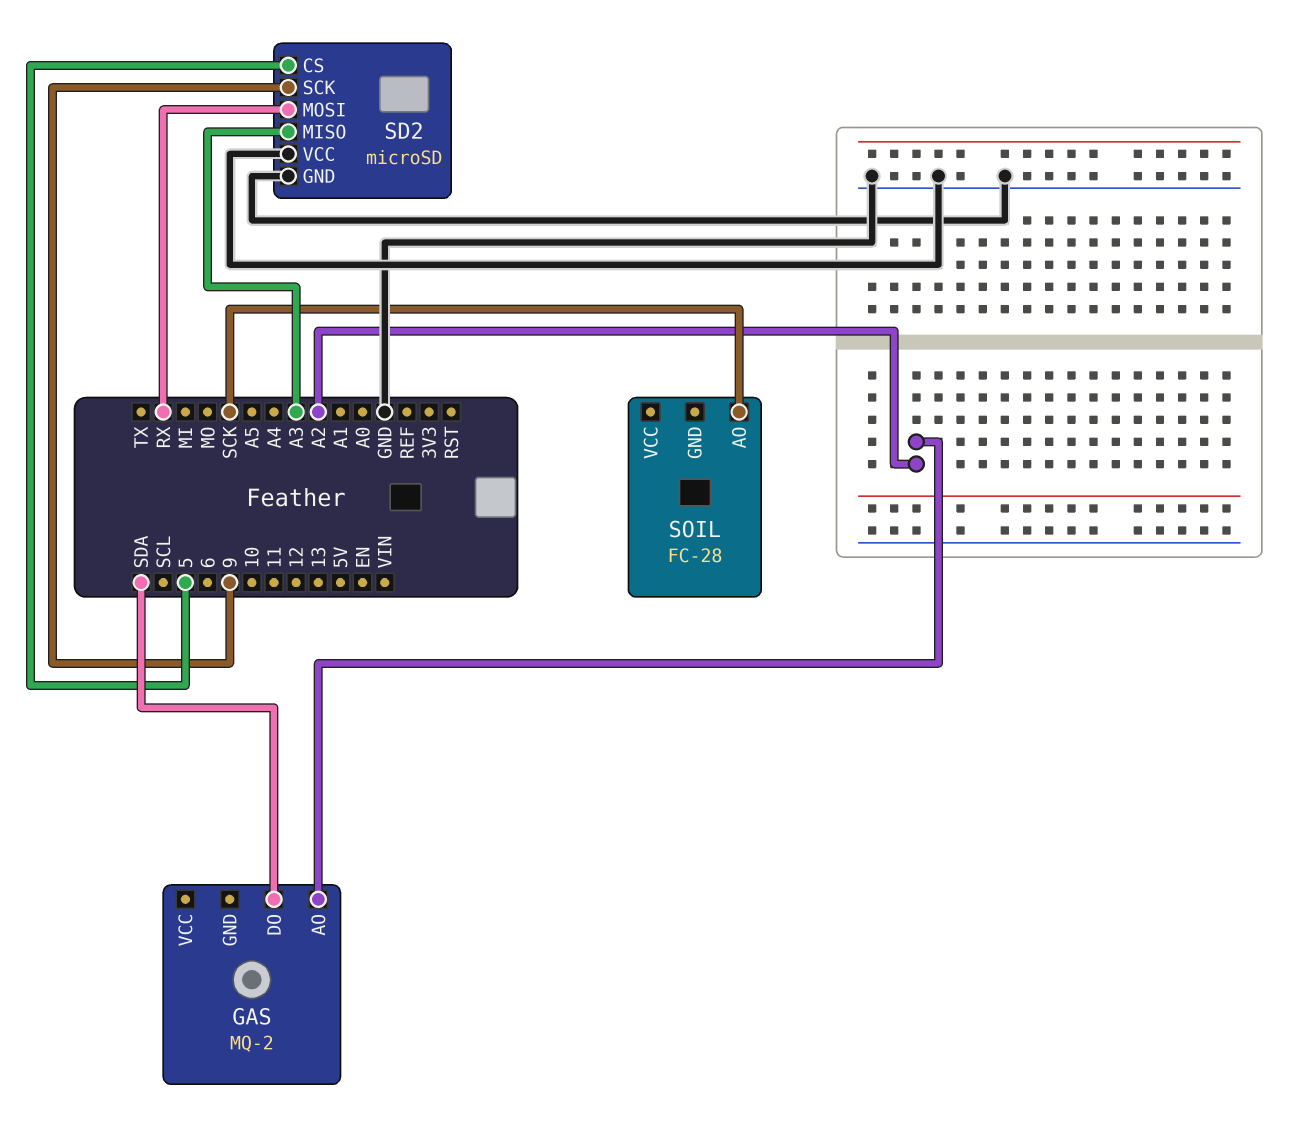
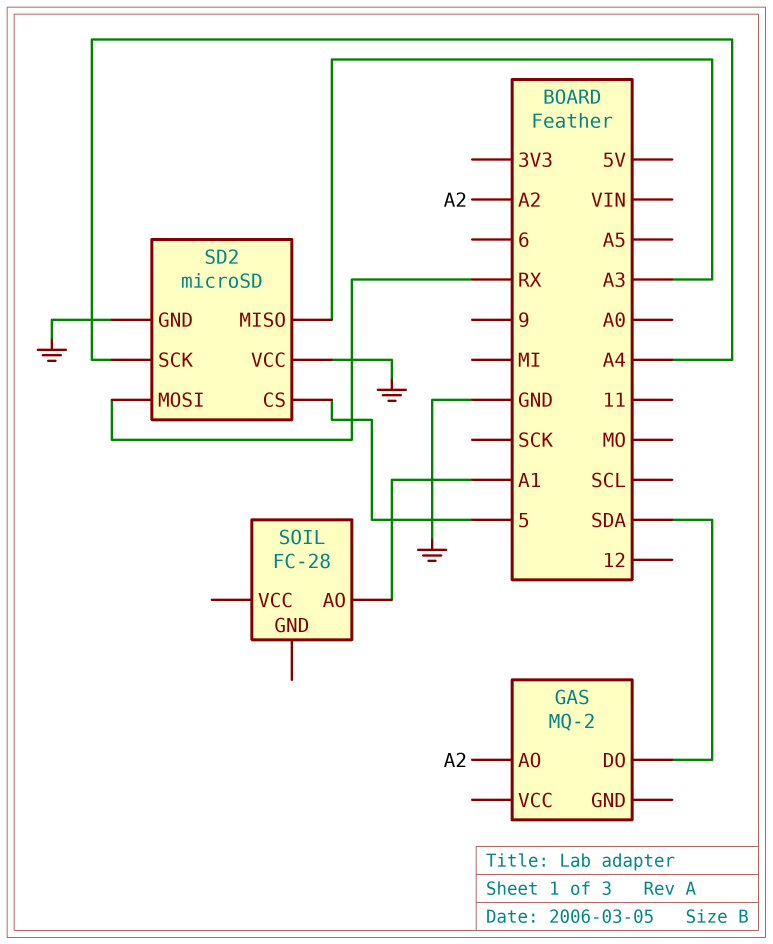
SD2 pin SCK: 9 -> A4
SOIL pin AO: SCK -> A1

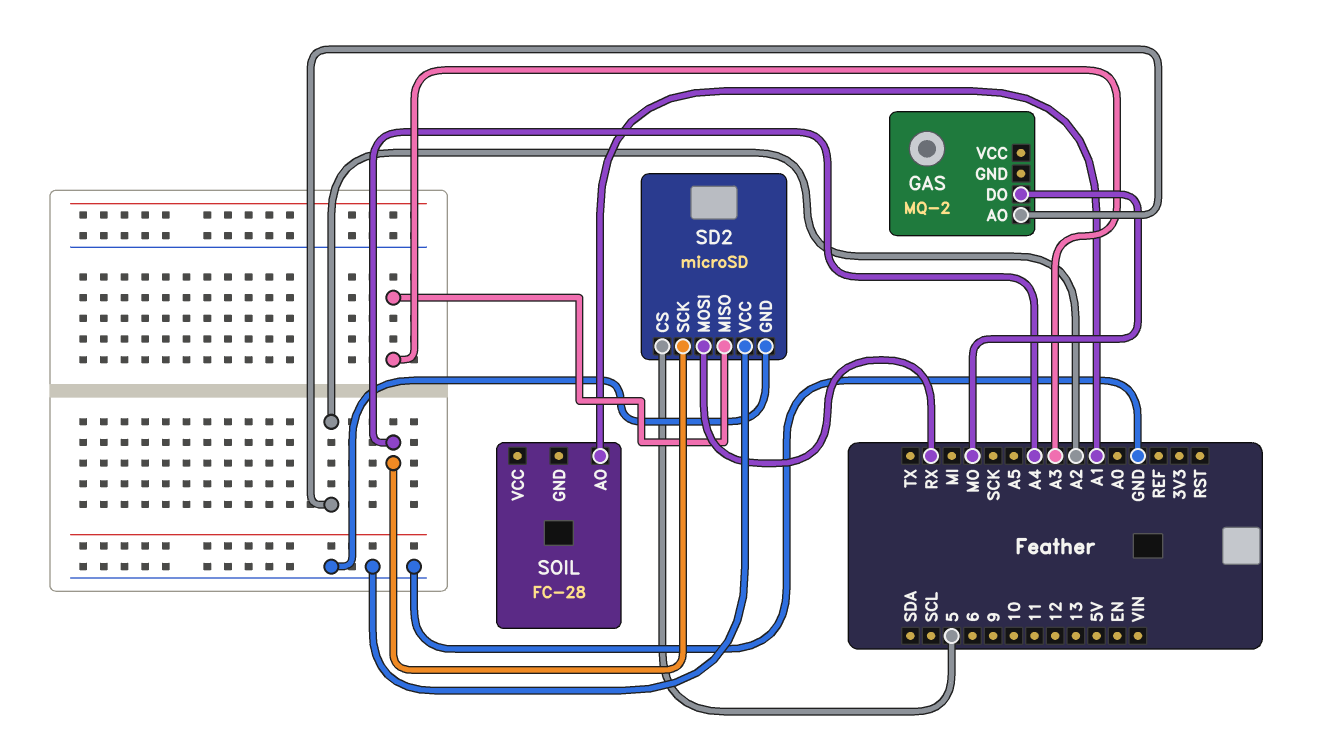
GAS pin DO: SDA -> MO

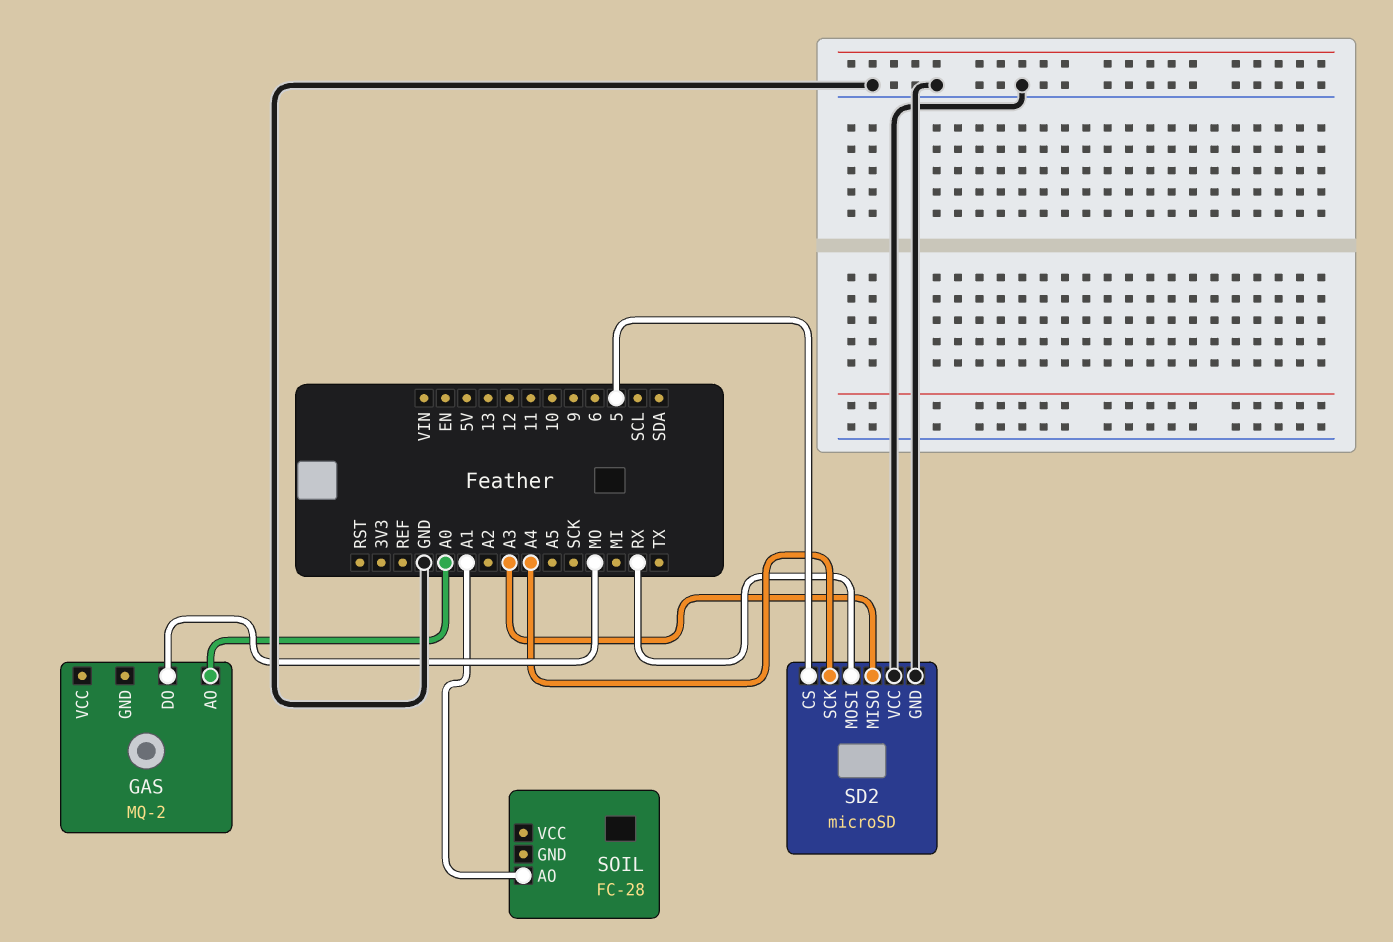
GAS pin AO: A2 -> A0

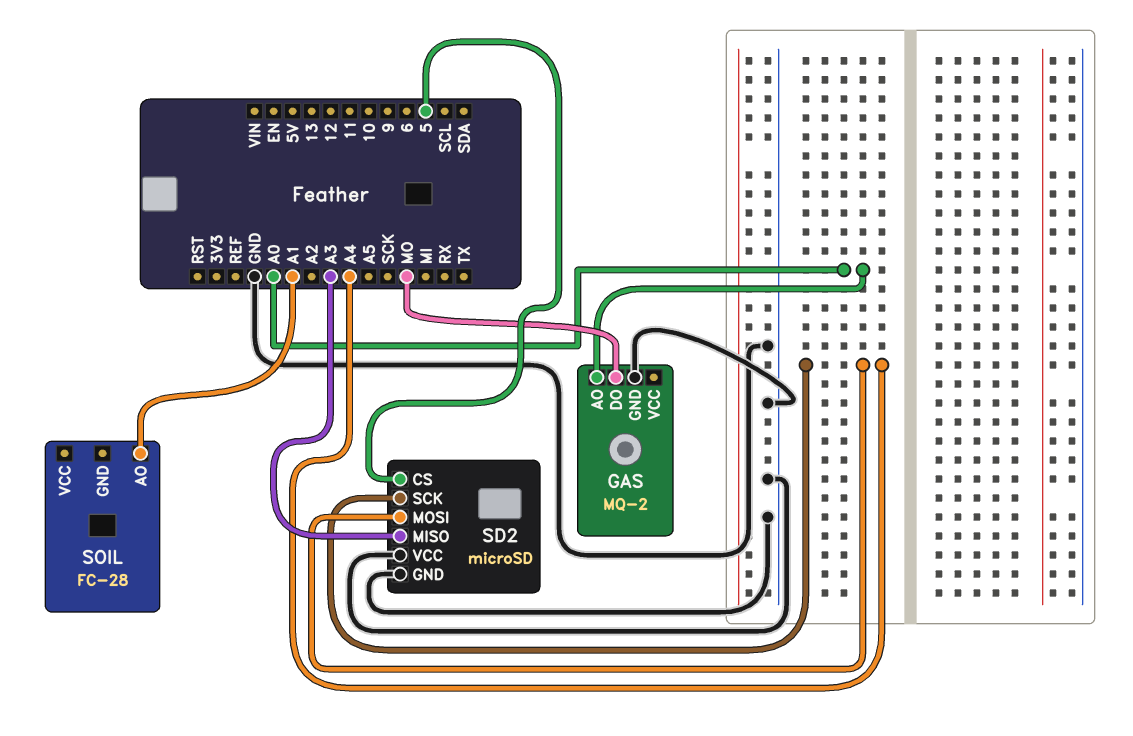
GAS pin GND: none -> GND
SD2 pin MOSI: RX -> A4

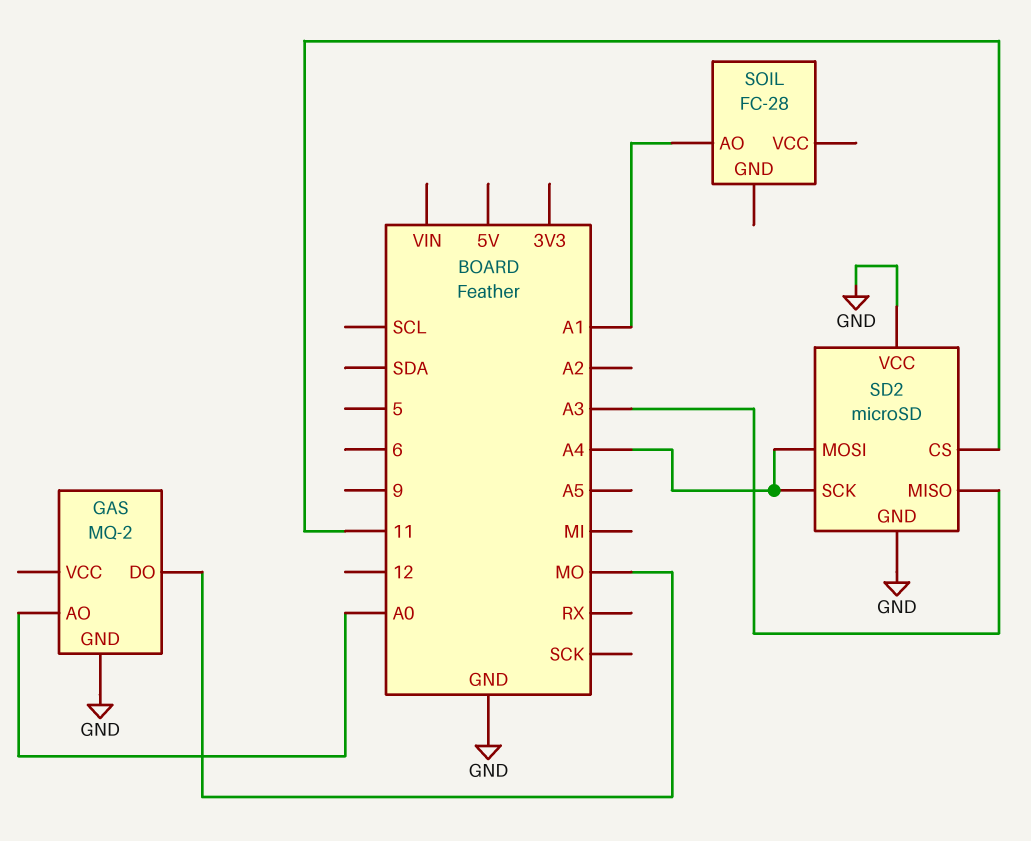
SD2 pin CS: 5 -> 11

